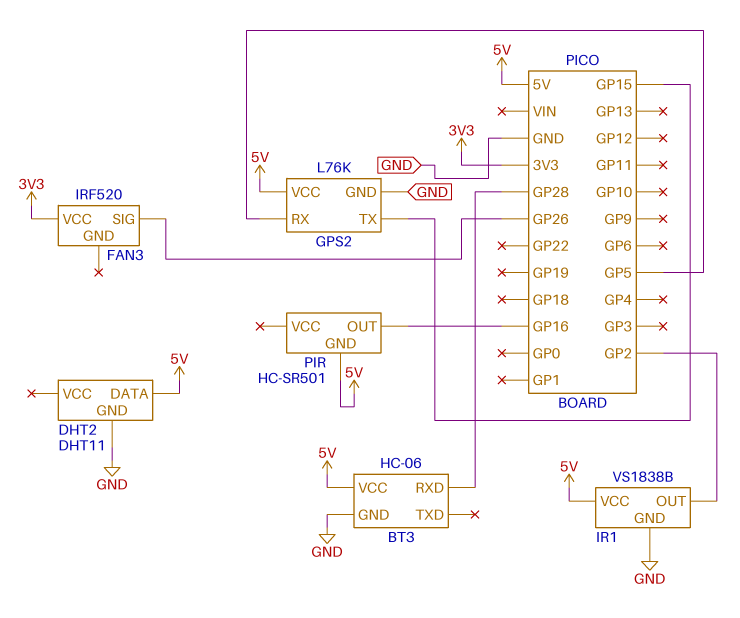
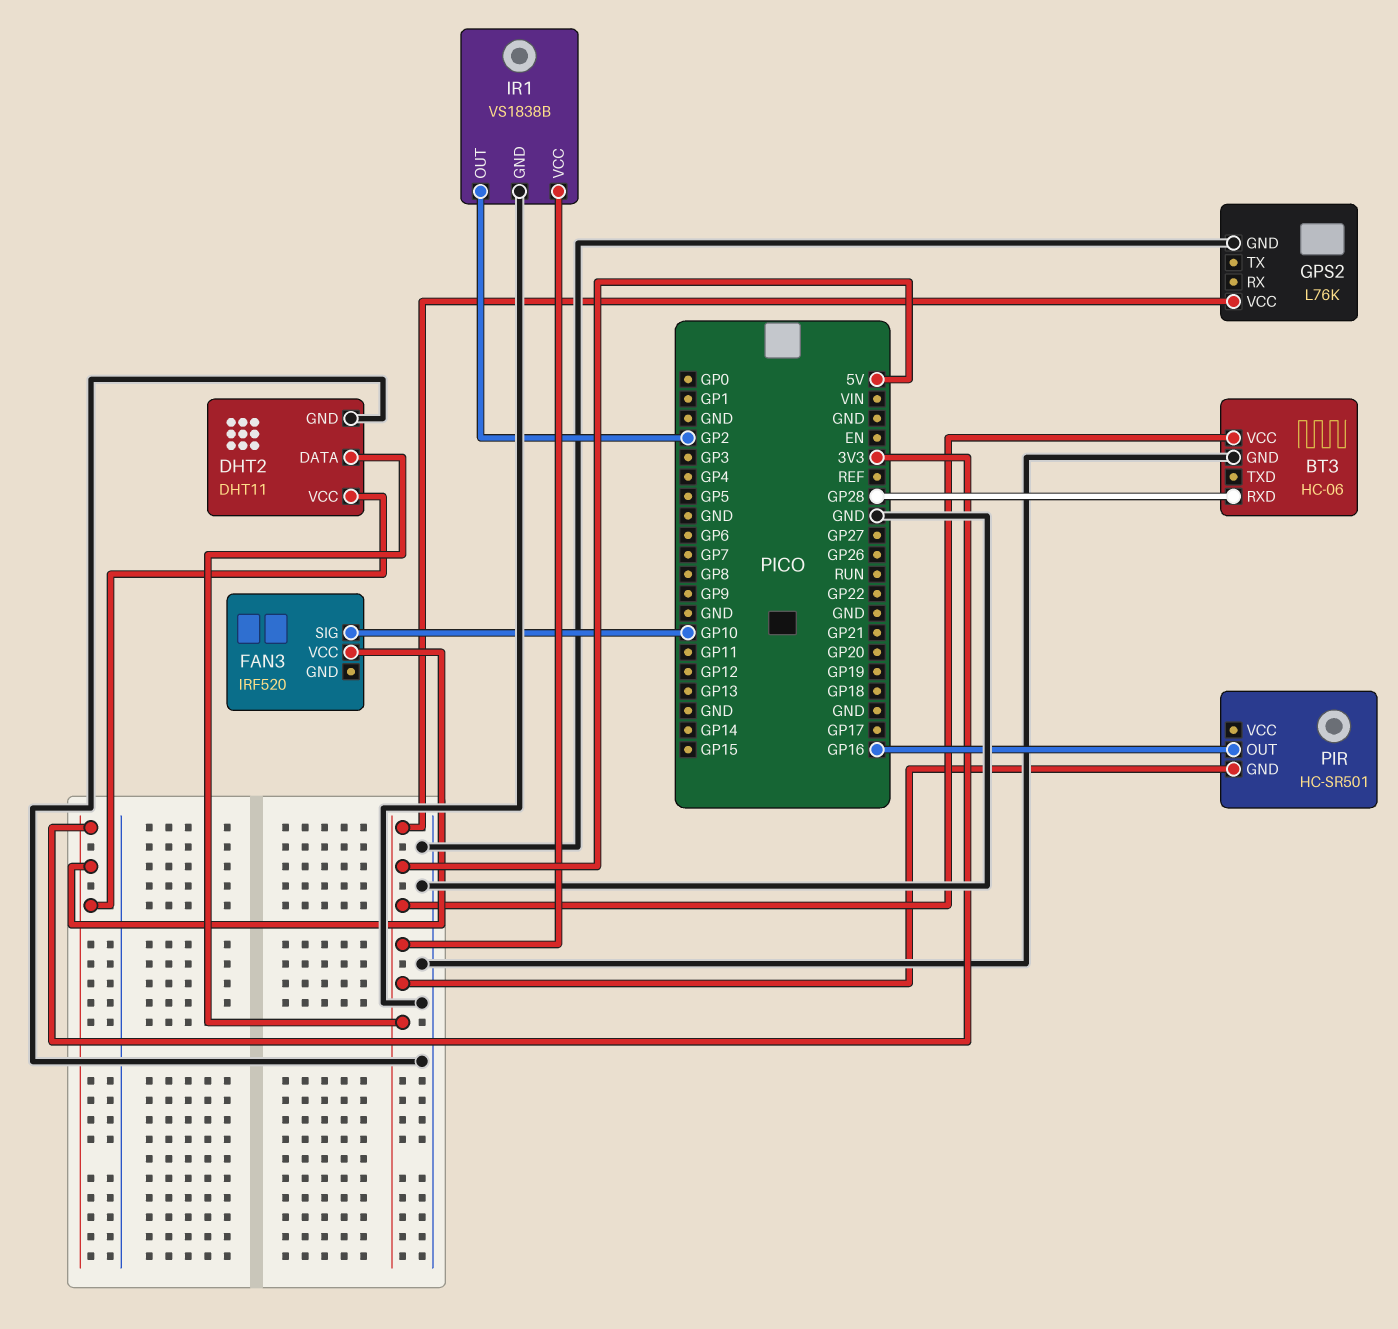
DHT2 pin VCC: none -> 3V3
FAN3 pin SIG: GP26 -> GP10
GPS2 pin RX: GP5 -> none
GPS2 pin TX: GP15 -> none

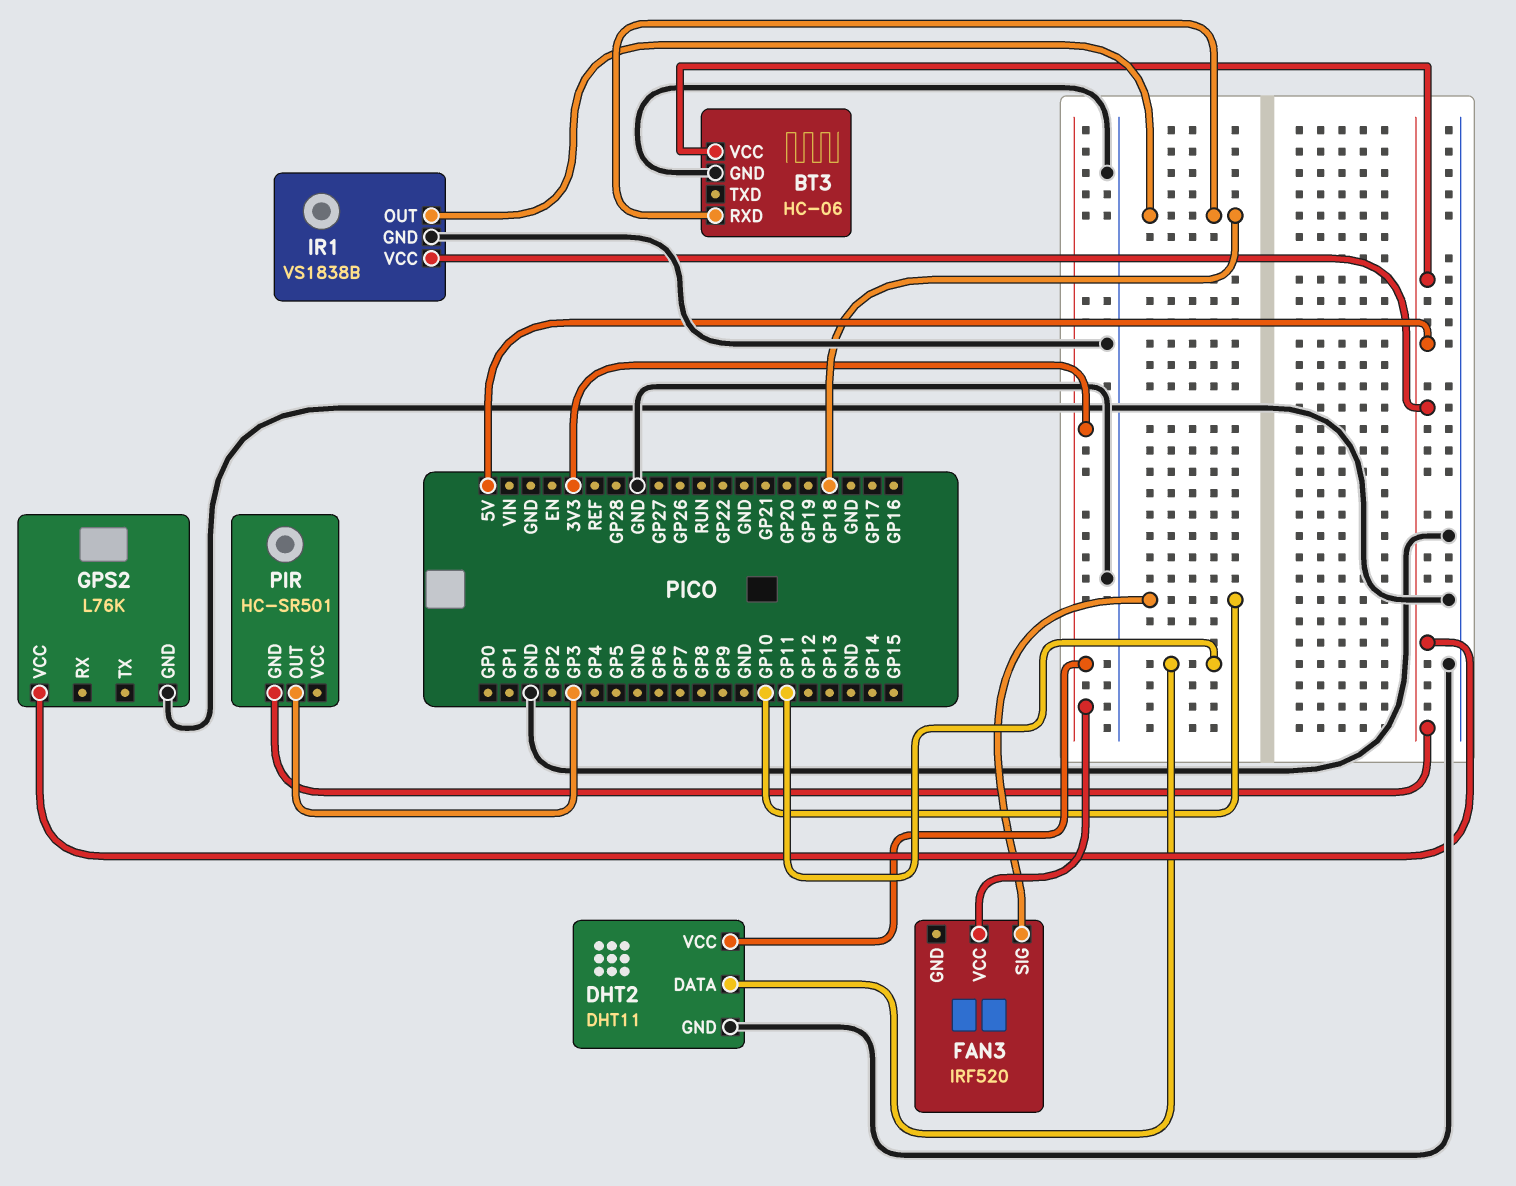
BT3 pin RXD: GP28 -> GP18
DHT2 pin DATA: 5V -> GP11
IR1 pin OUT: GP2 -> GP18
PIR pin OUT: GP16 -> GP3

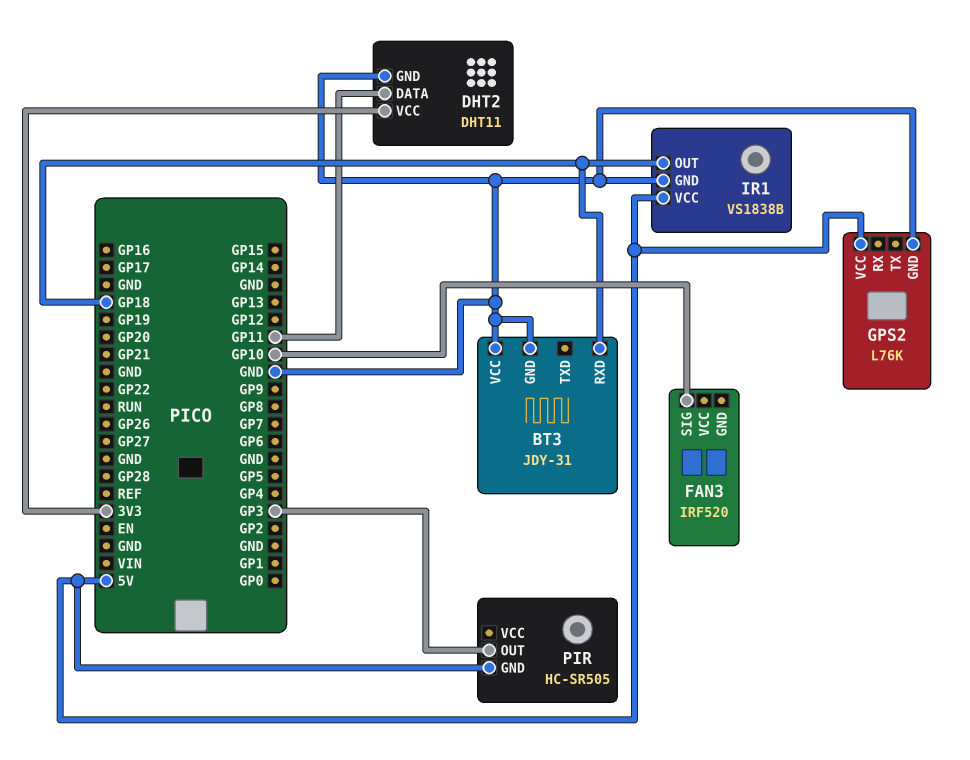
BT3: HC-06 -> JDY-31
BT3 pin VCC: 5V -> GND
FAN3 pin VCC: 3V3 -> none
PIR: HC-SR501 -> HC-SR505

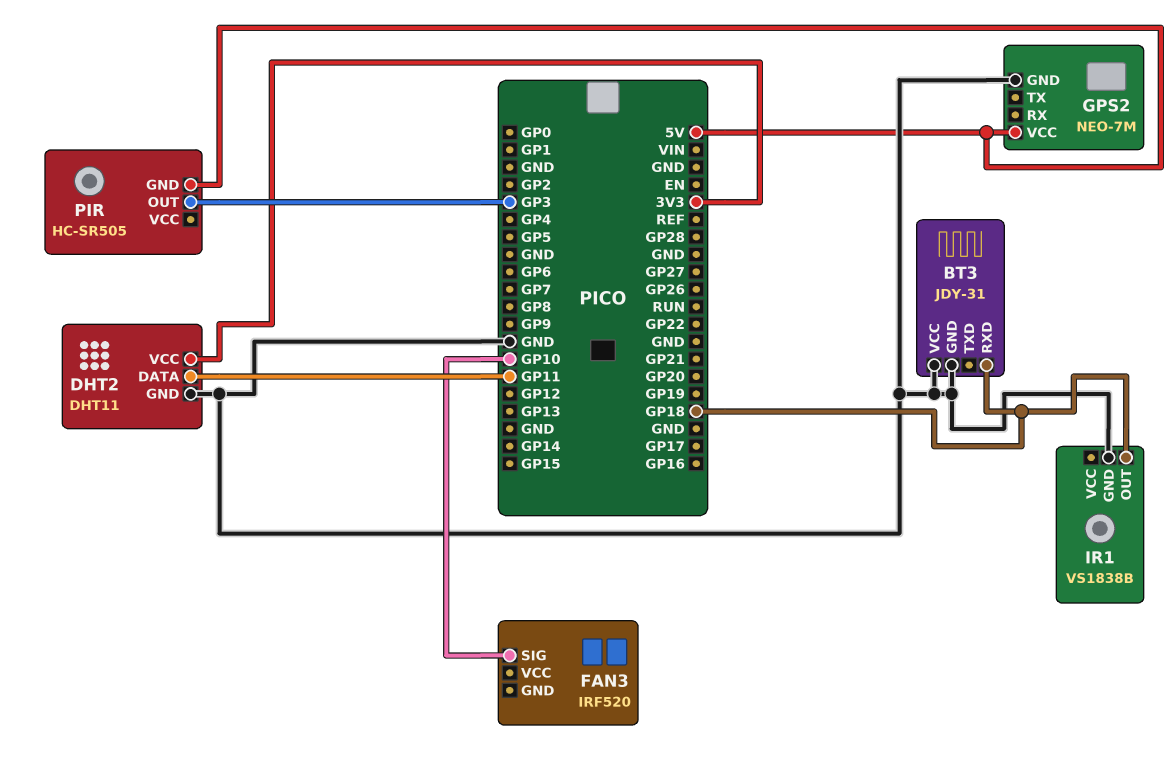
GPS2: L76K -> NEO-7M
IR1 pin VCC: 5V -> none

